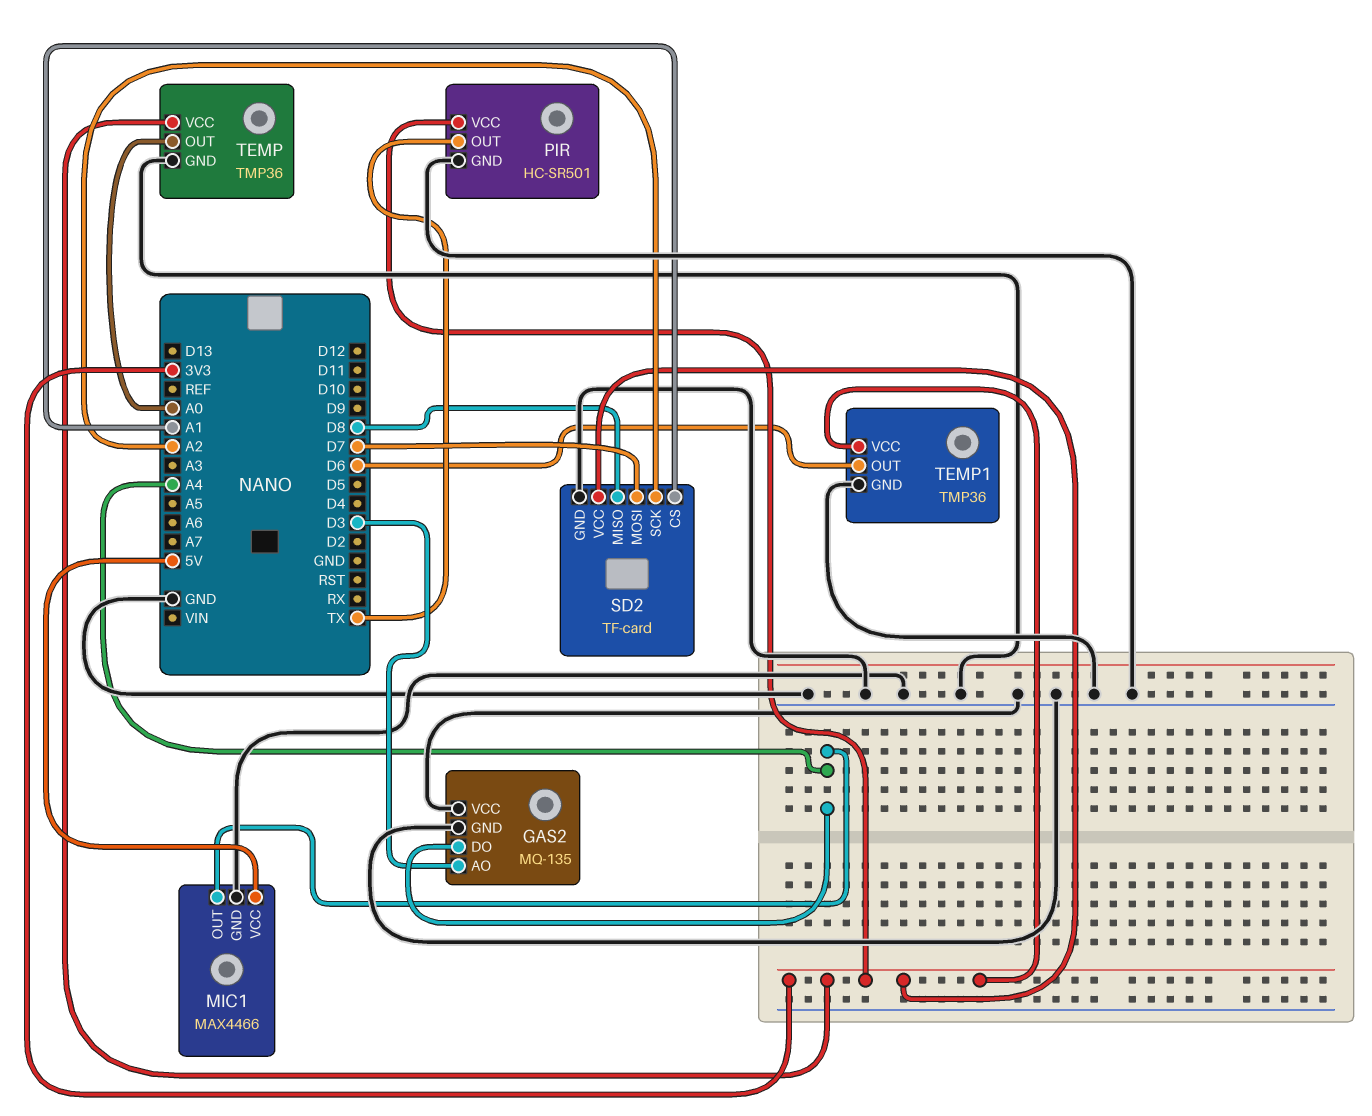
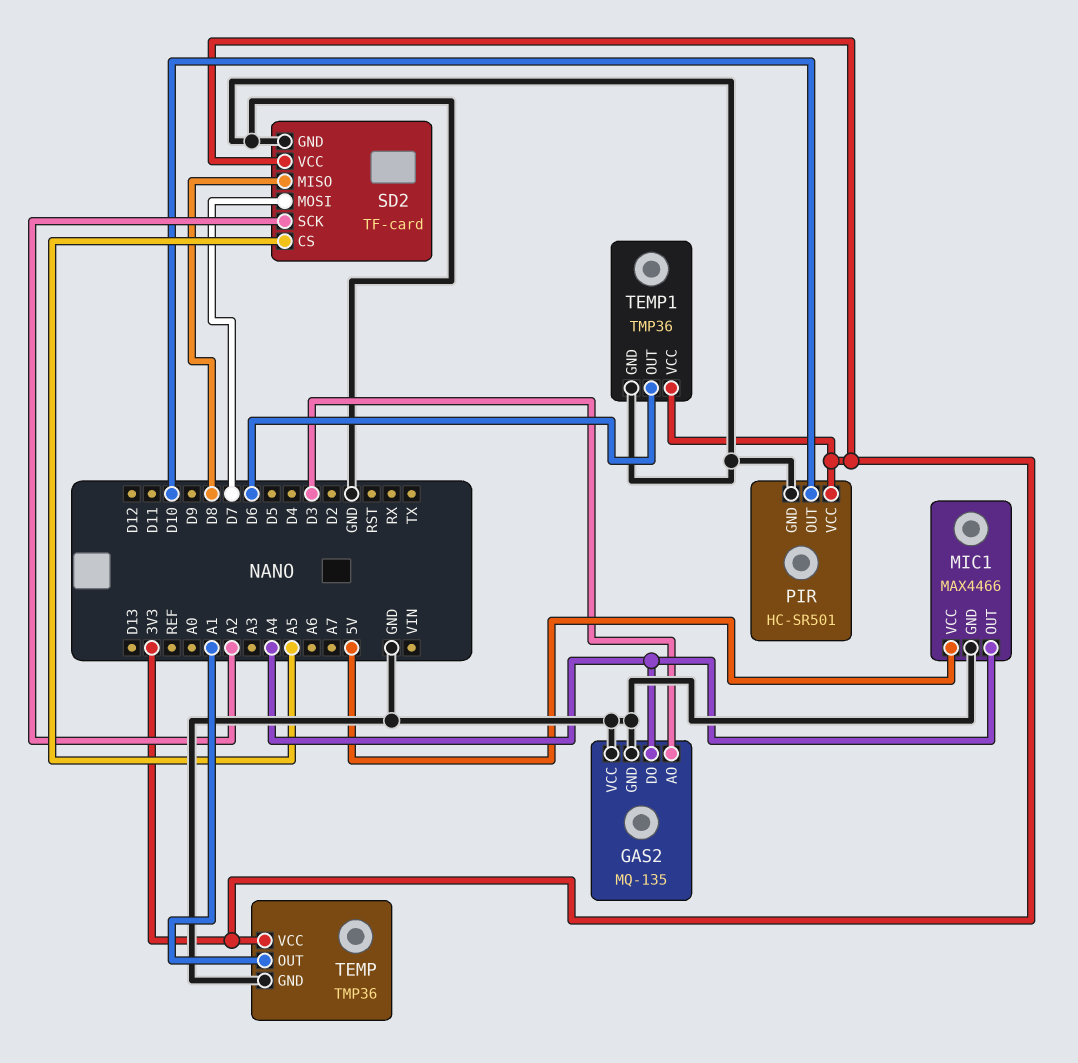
PIR pin OUT: TX -> D10
SD2 pin CS: A1 -> A5
TEMP pin OUT: A0 -> A1

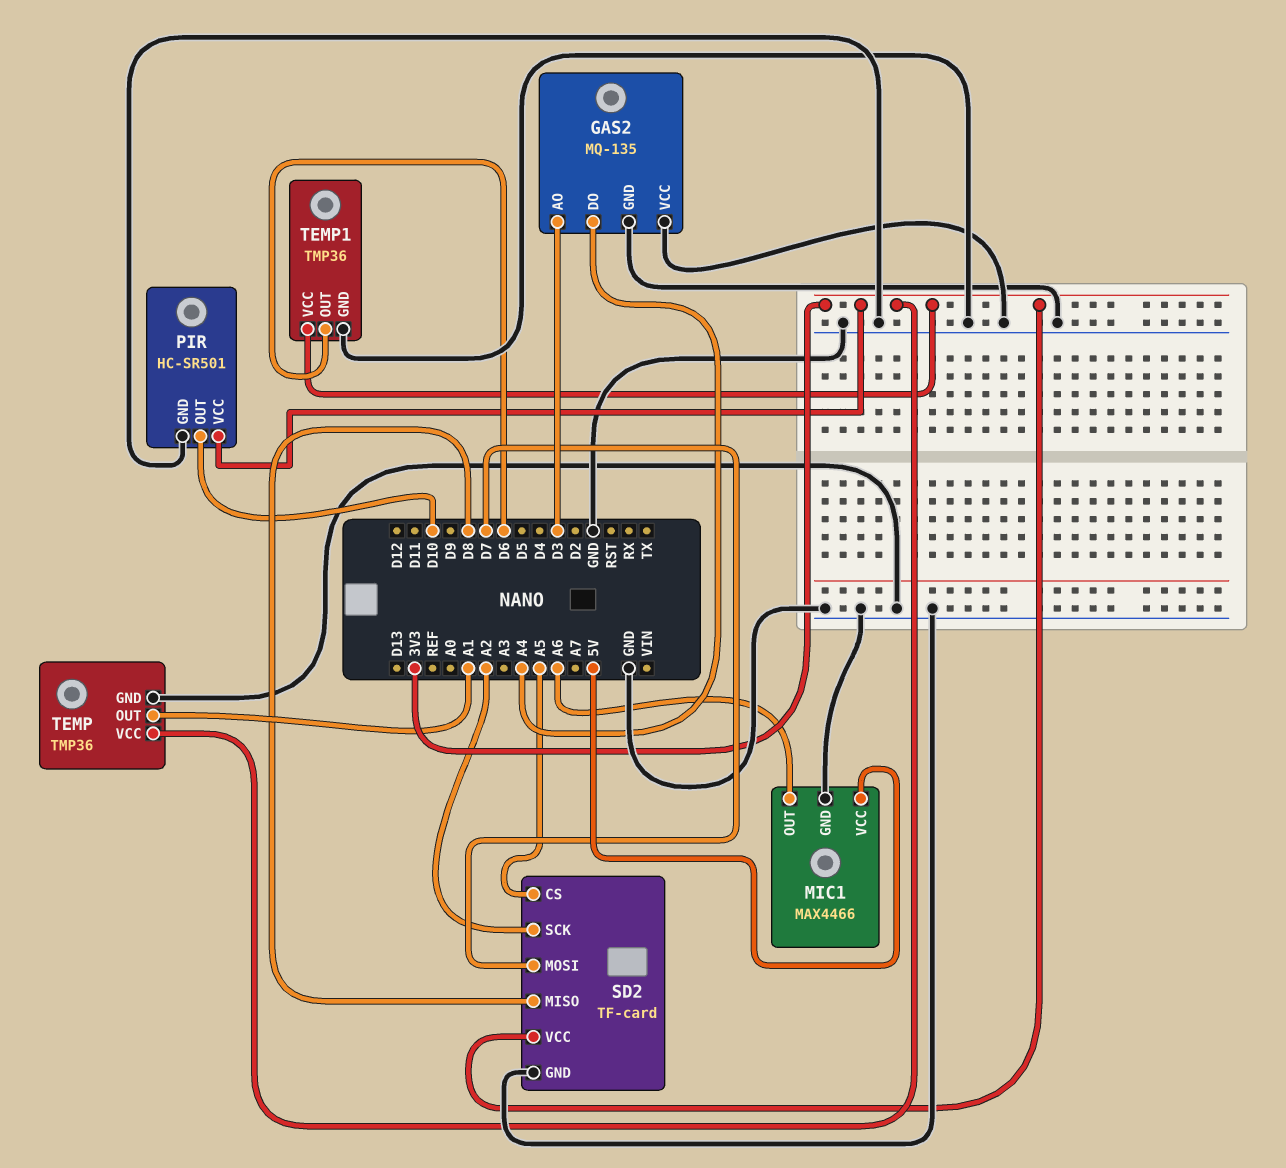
MIC1 pin OUT: A4 -> A6

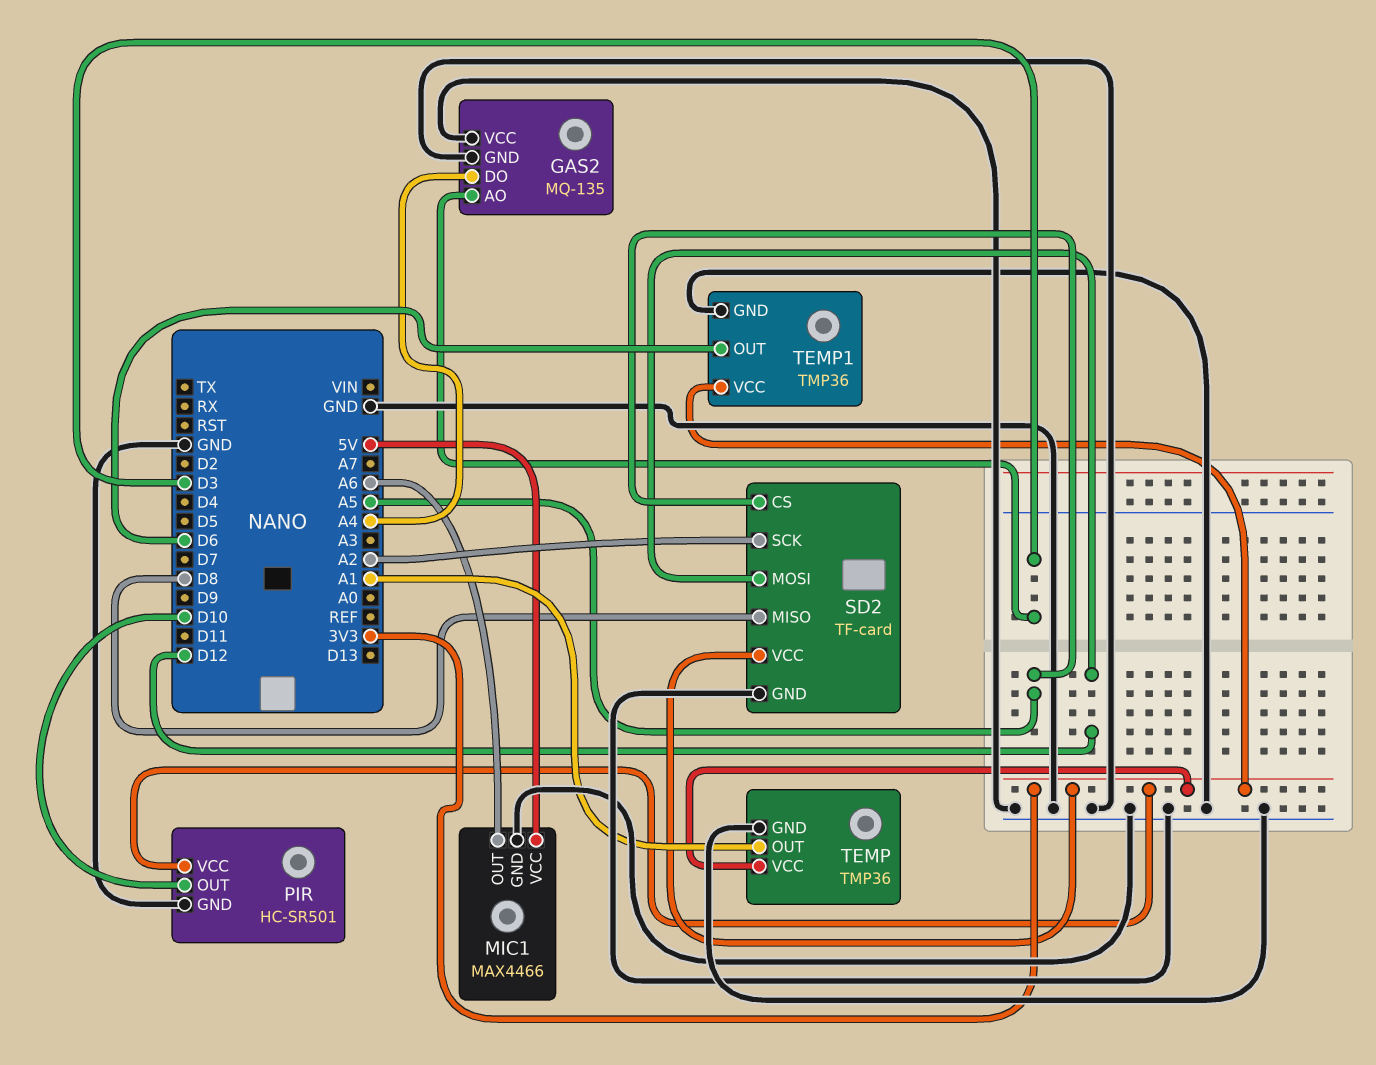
SD2 pin MOSI: D7 -> D12

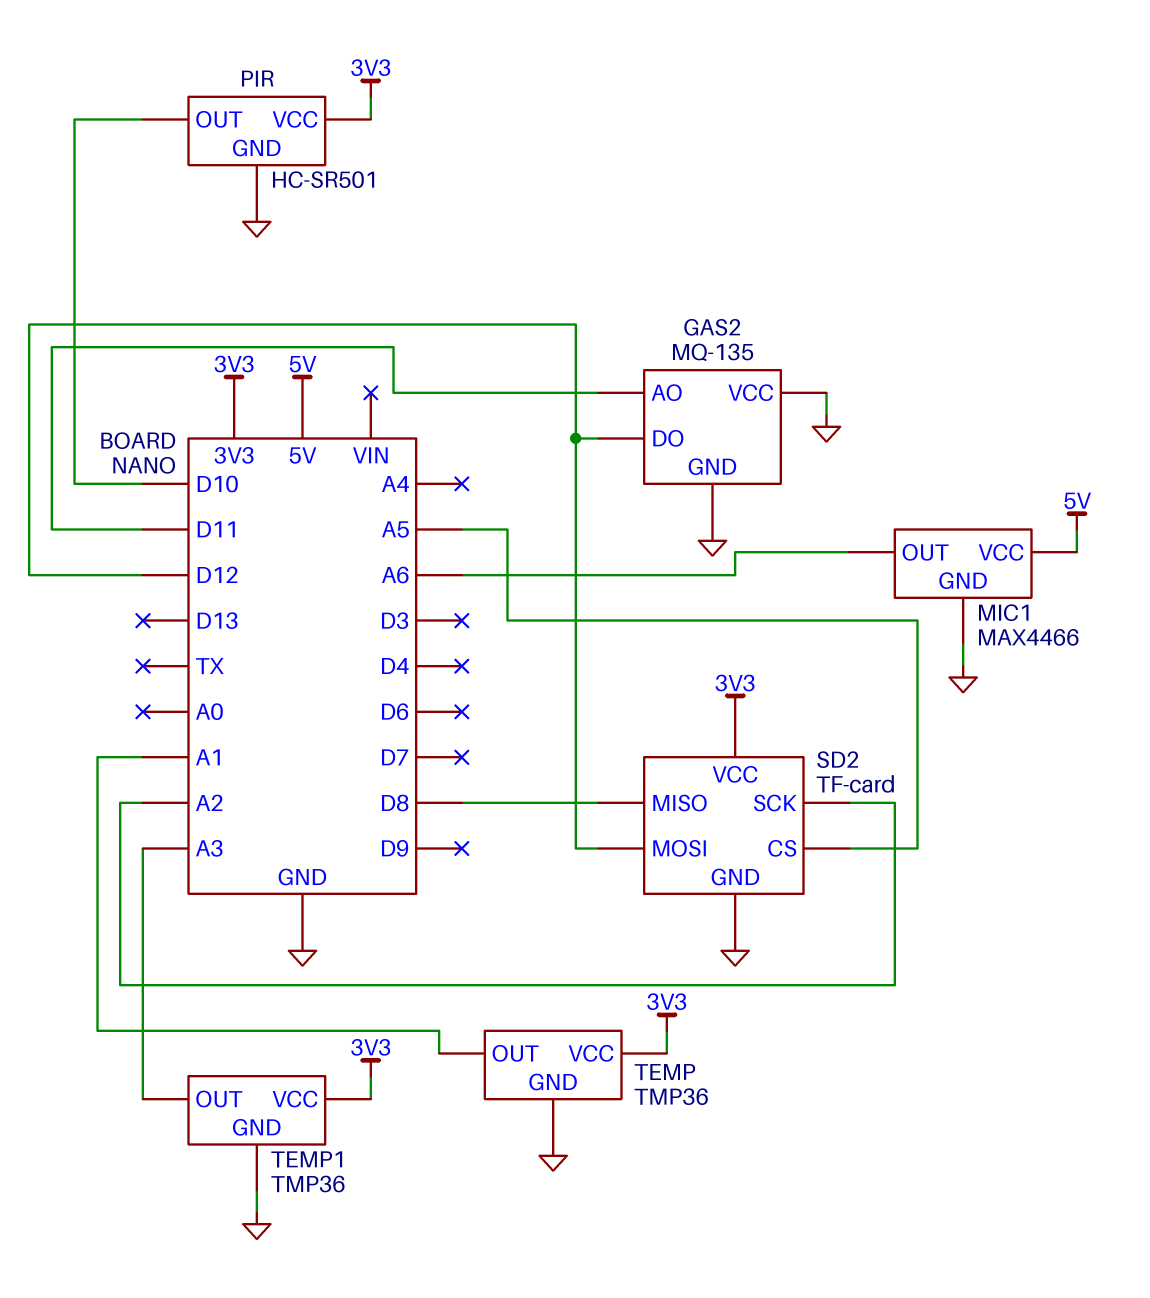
GAS2 pin AO: D3 -> D11
GAS2 pin DO: A4 -> D12
TEMP1 pin OUT: D6 -> A3

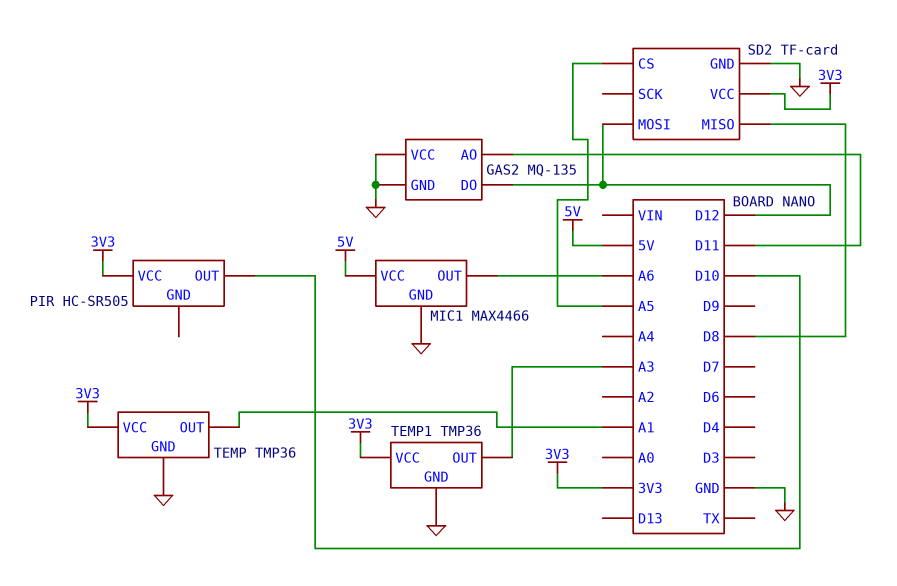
PIR: HC-SR501 -> HC-SR505
PIR pin GND: GND -> none
SD2 pin SCK: A2 -> none

